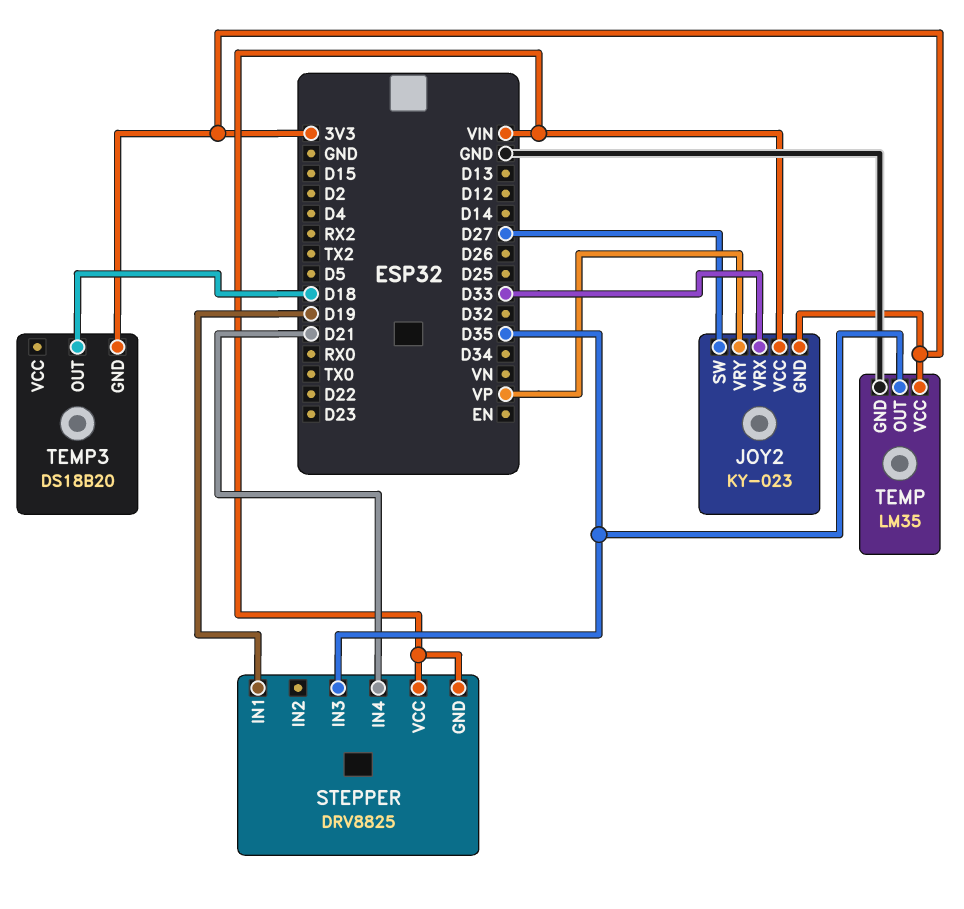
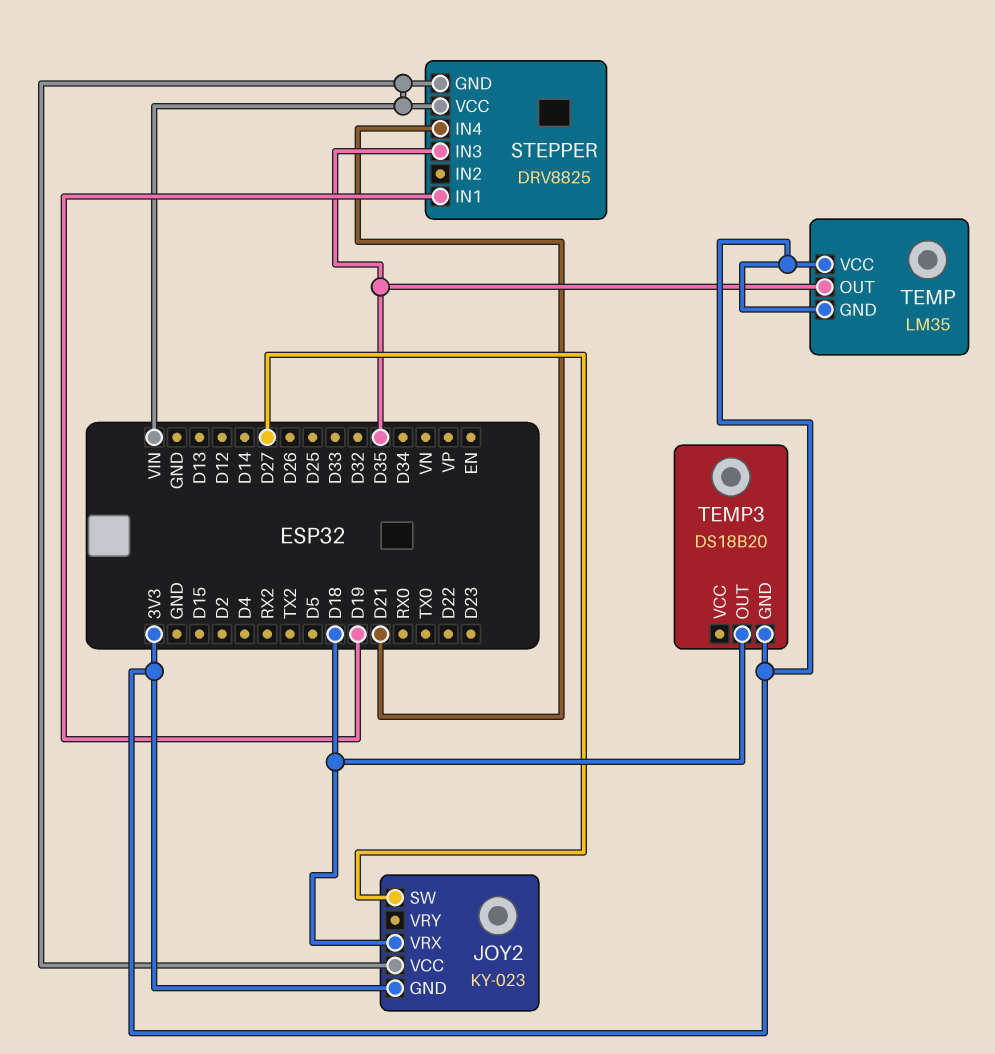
JOY2 pin VRX: D33 -> D18
JOY2 pin VRY: VP -> none
TEMP pin GND: GND -> 3V3

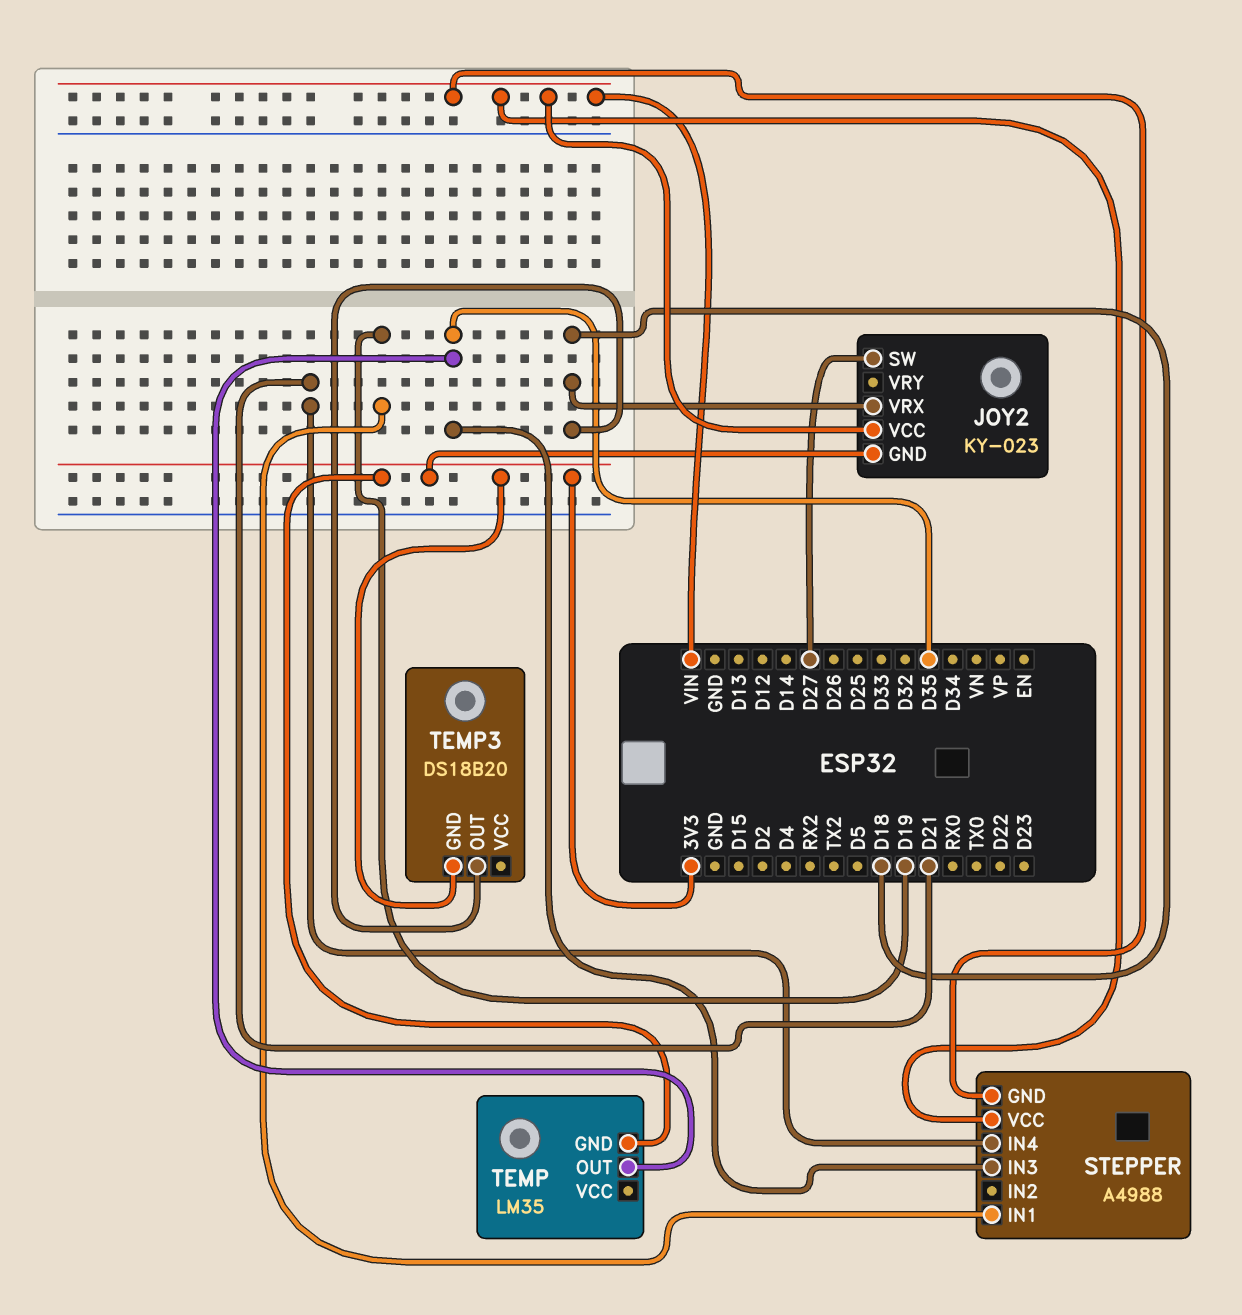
STEPPER: DRV8825 -> A4988
TEMP pin VCC: 3V3 -> none

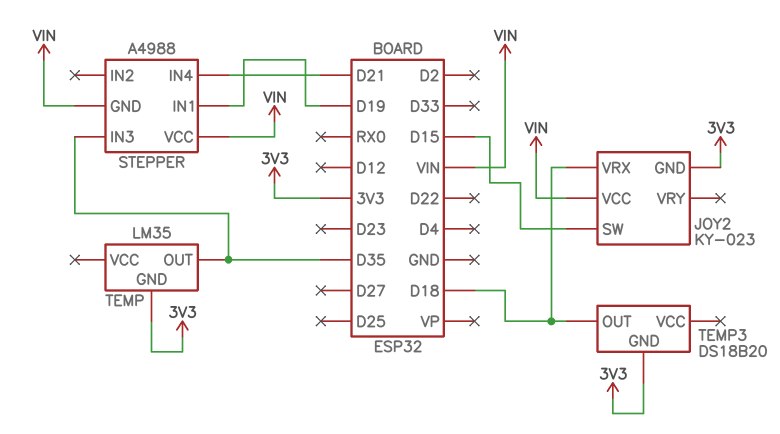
JOY2 pin SW: D27 -> D15

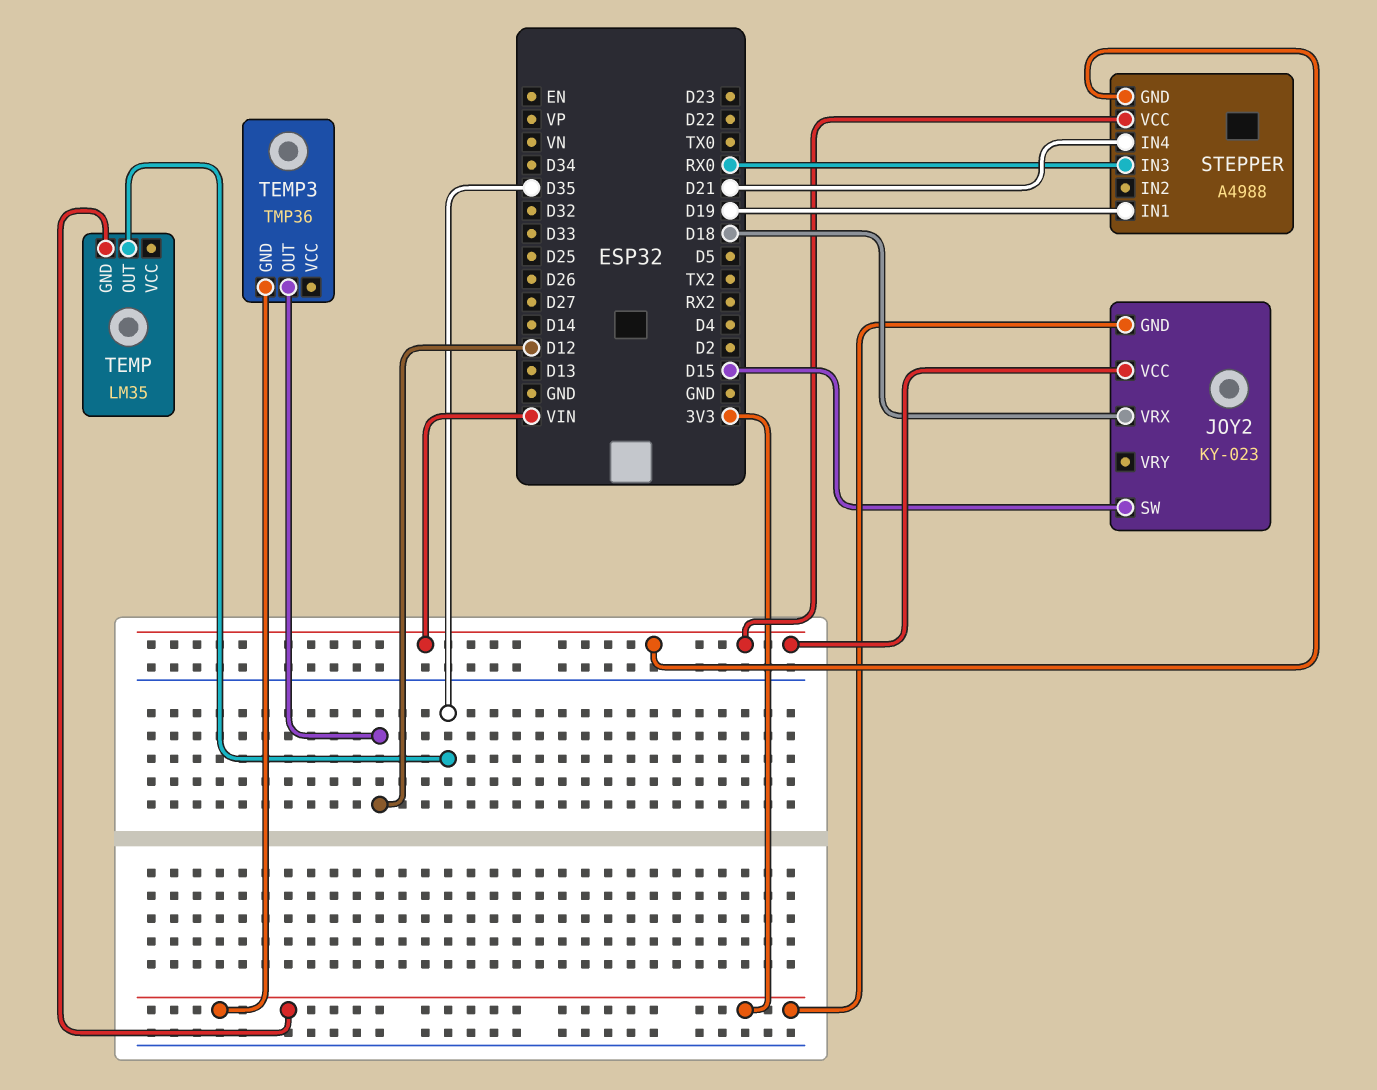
STEPPER pin IN3: D35 -> RX0
TEMP3: DS18B20 -> TMP36
TEMP3 pin OUT: D18 -> D12

